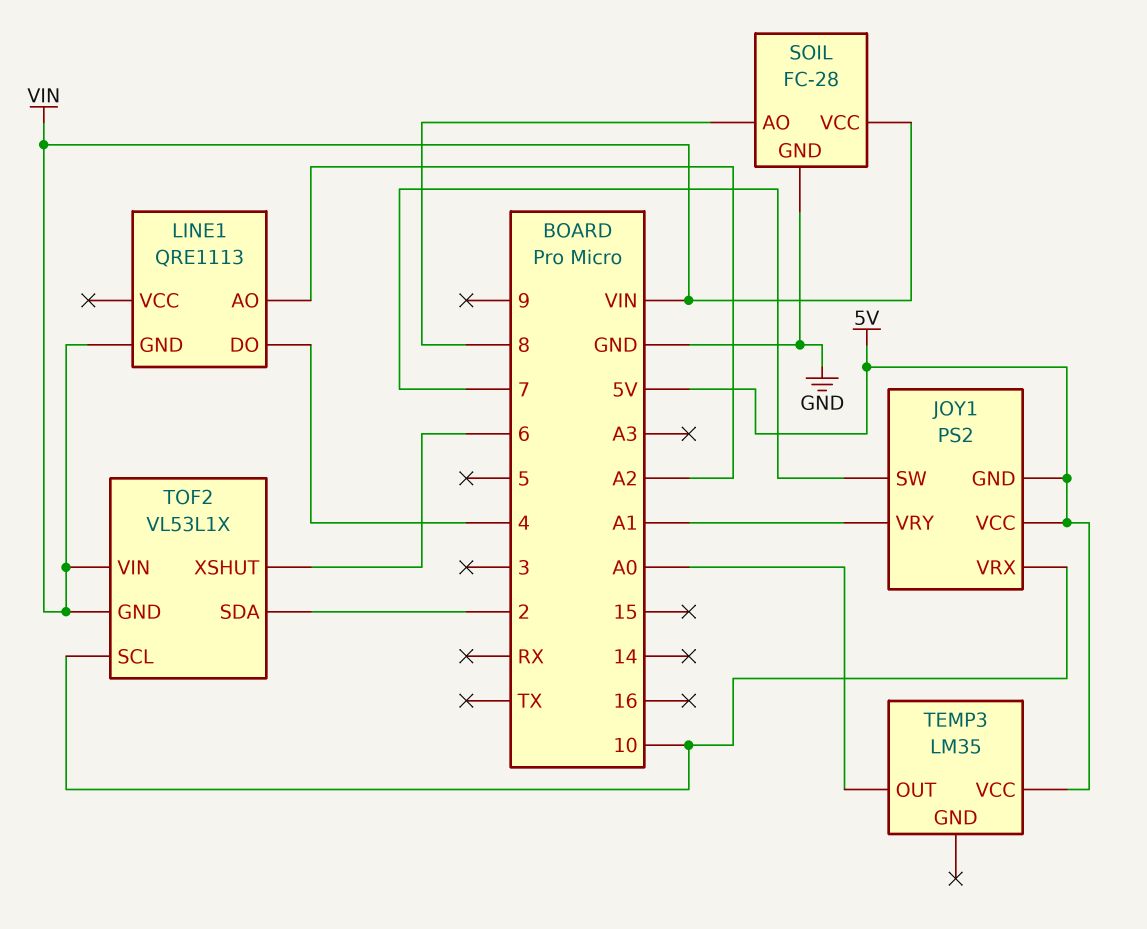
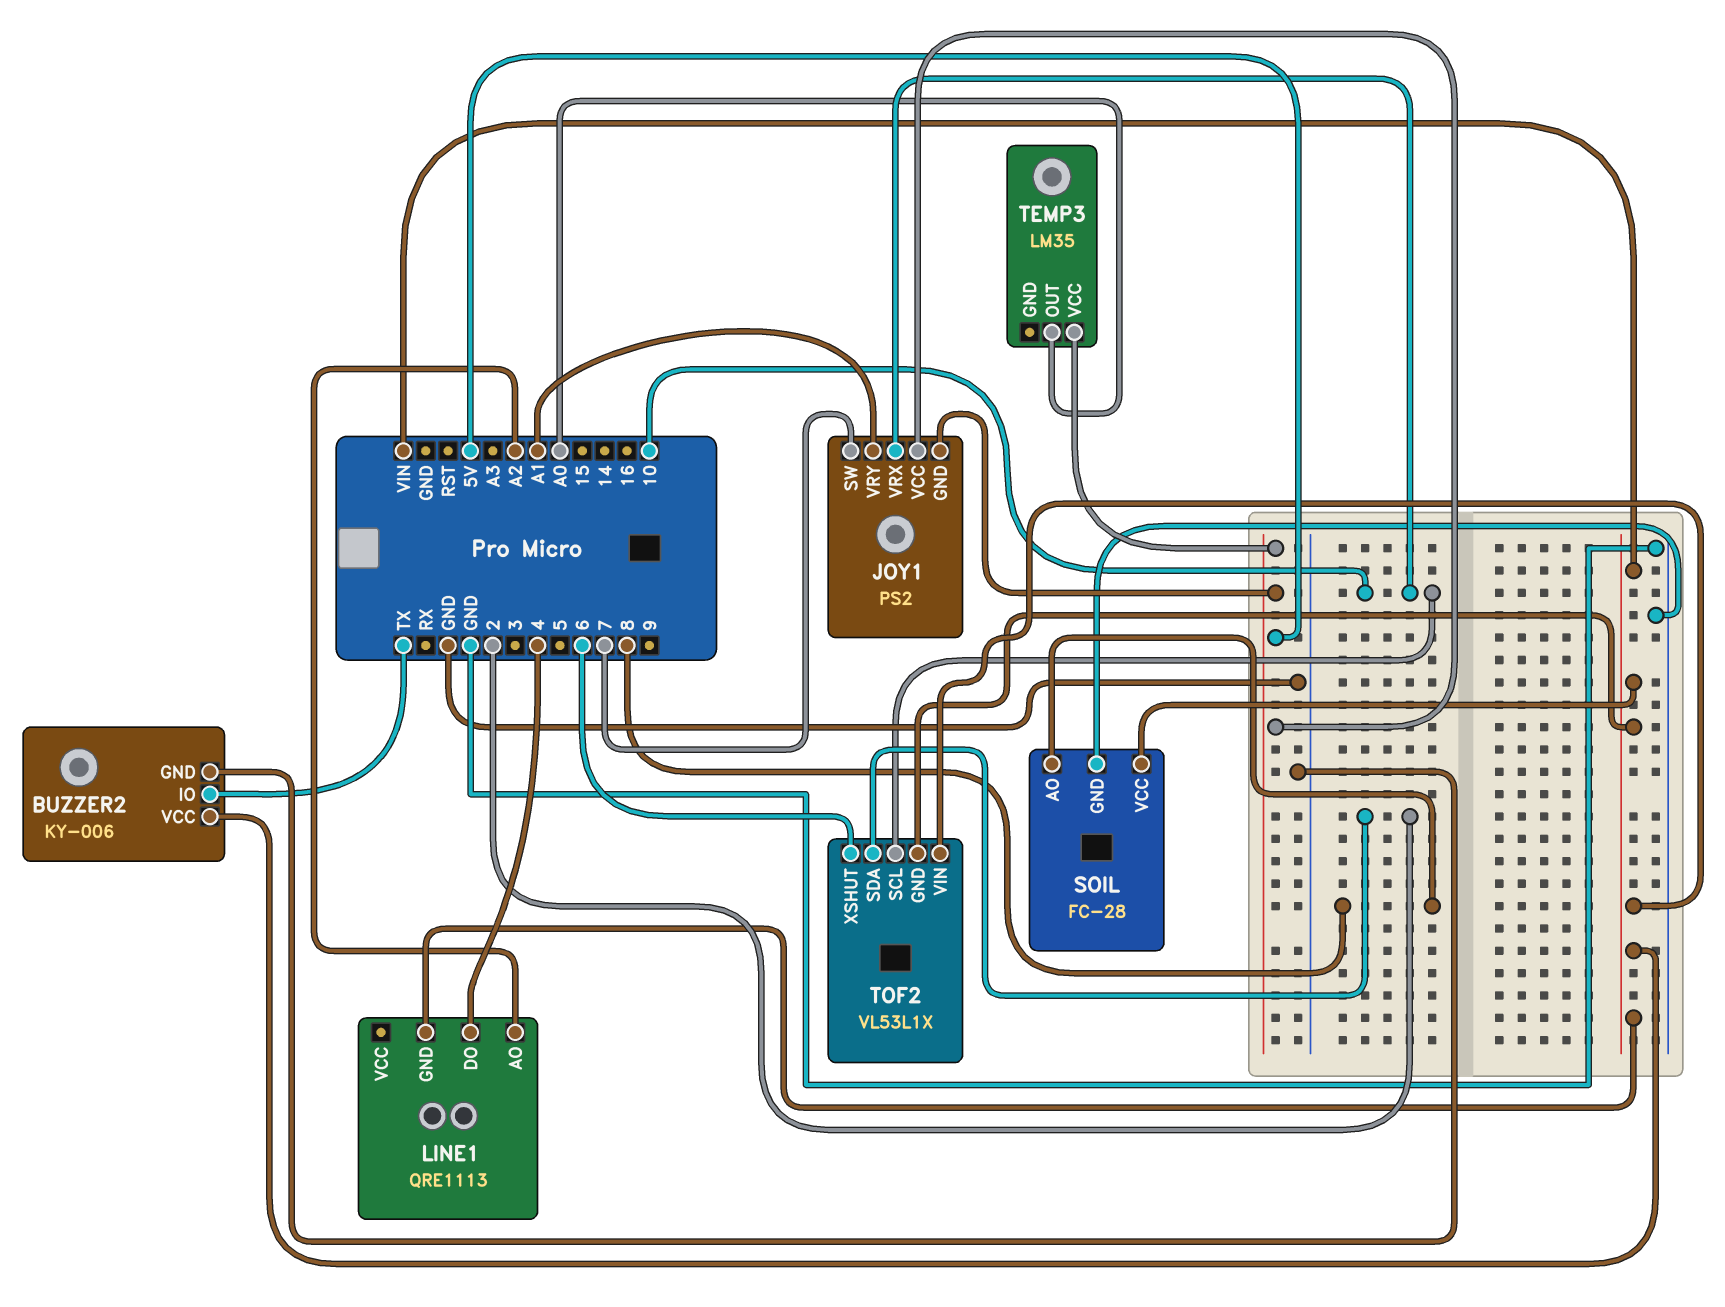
BUZZER2: none -> KY-006
BUZZER2 pin GND: none -> GND
BUZZER2 pin IO: none -> TX
BUZZER2 pin VCC: none -> VIN

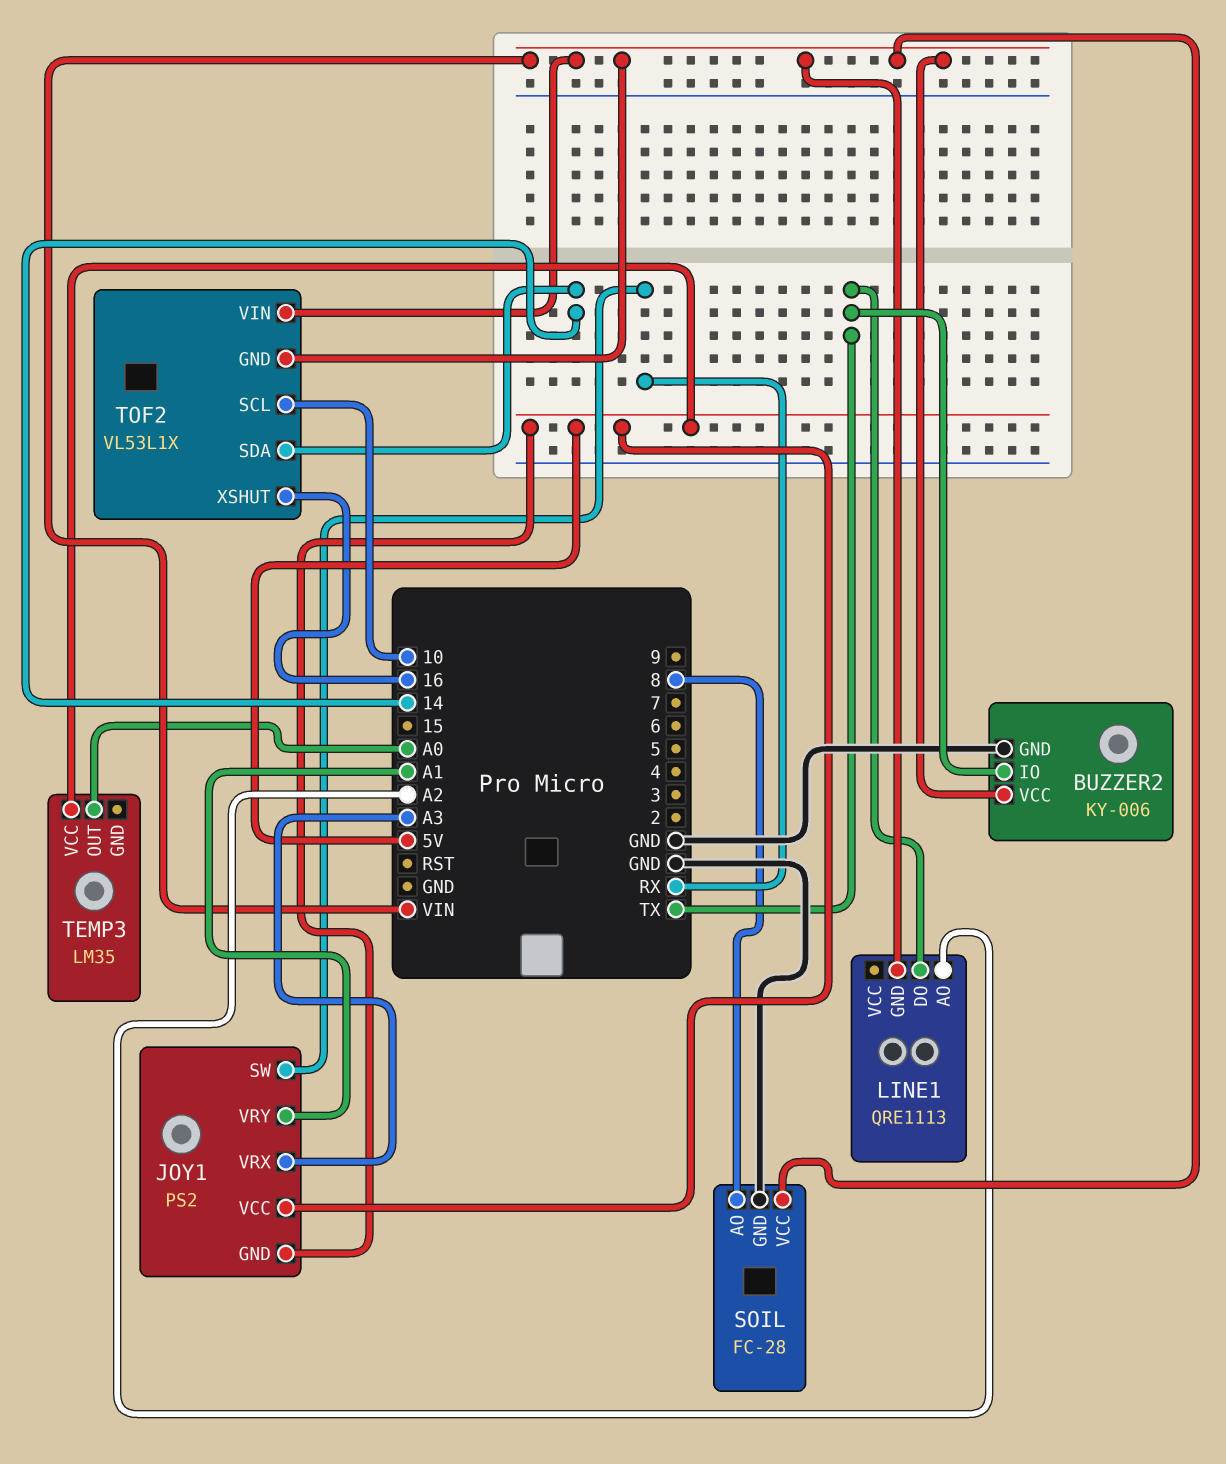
JOY1 pin SW: 7 -> RX
JOY1 pin VRX: 10 -> A3
LINE1 pin DO: 4 -> TX
TOF2 pin SDA: 2 -> 14
TOF2 pin XSHUT: 6 -> 16

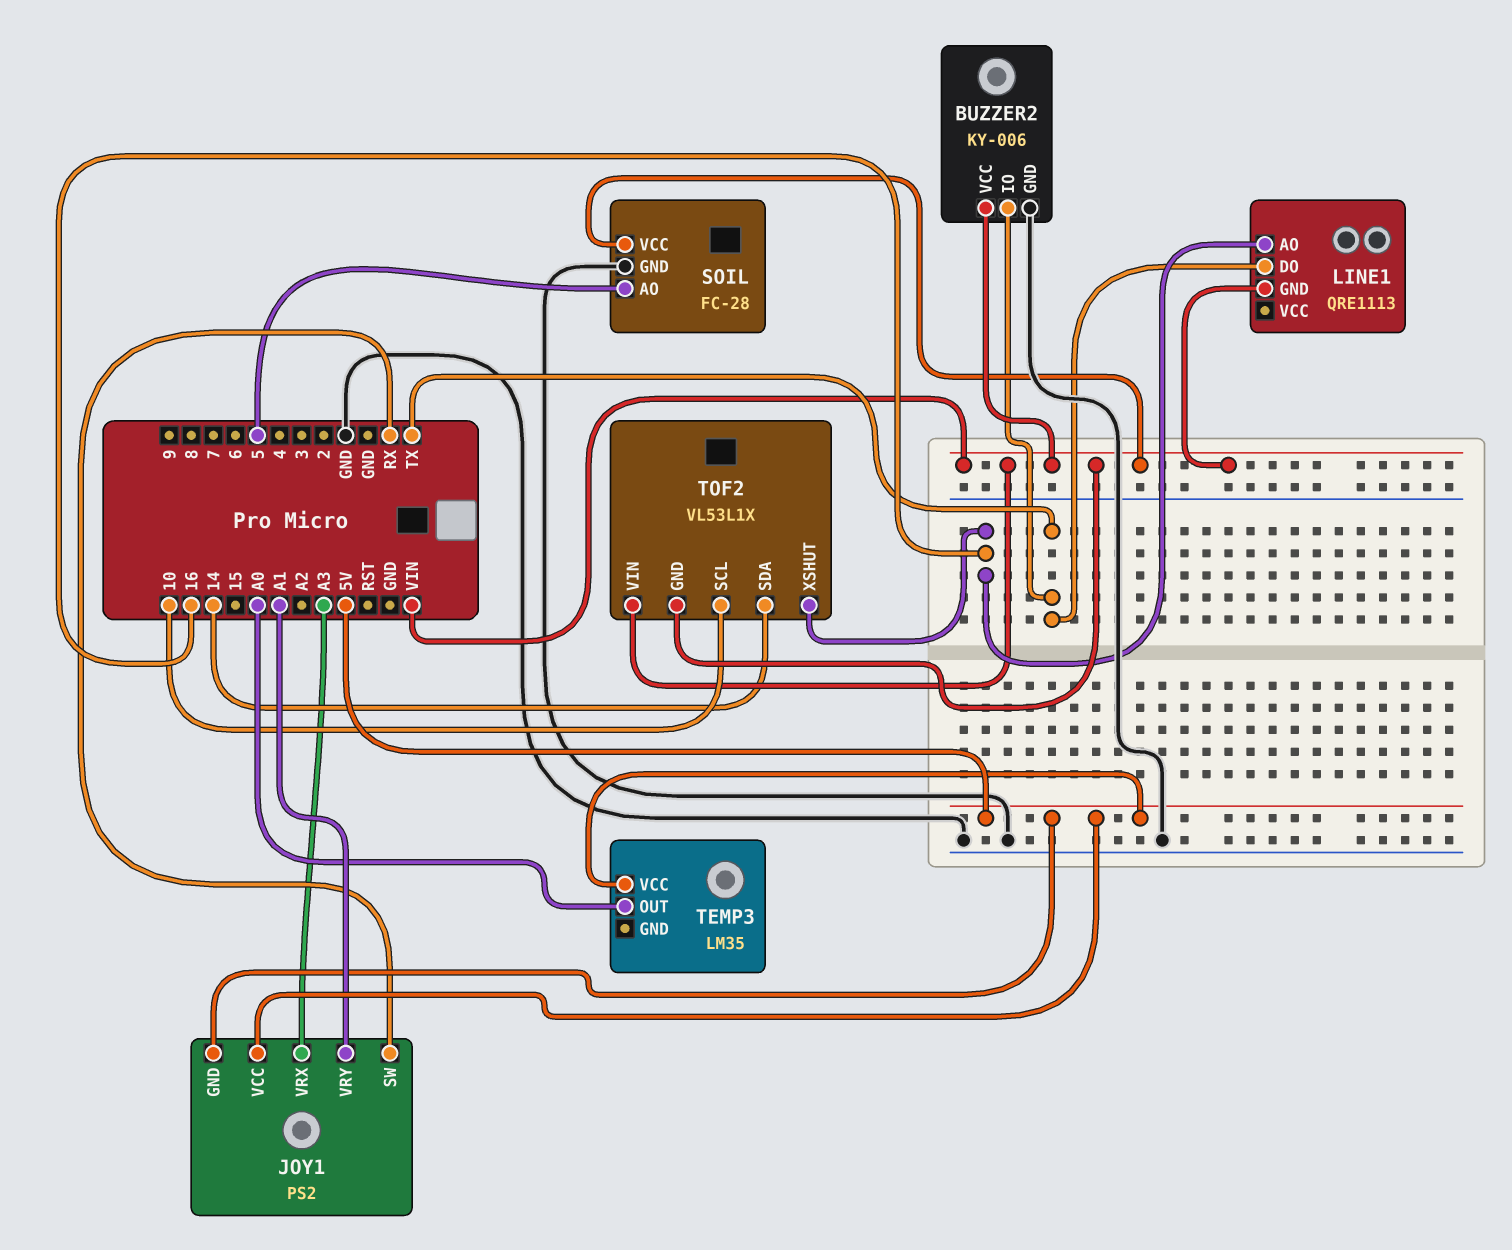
LINE1 pin AO: A2 -> 16
SOIL pin AO: 8 -> 5

